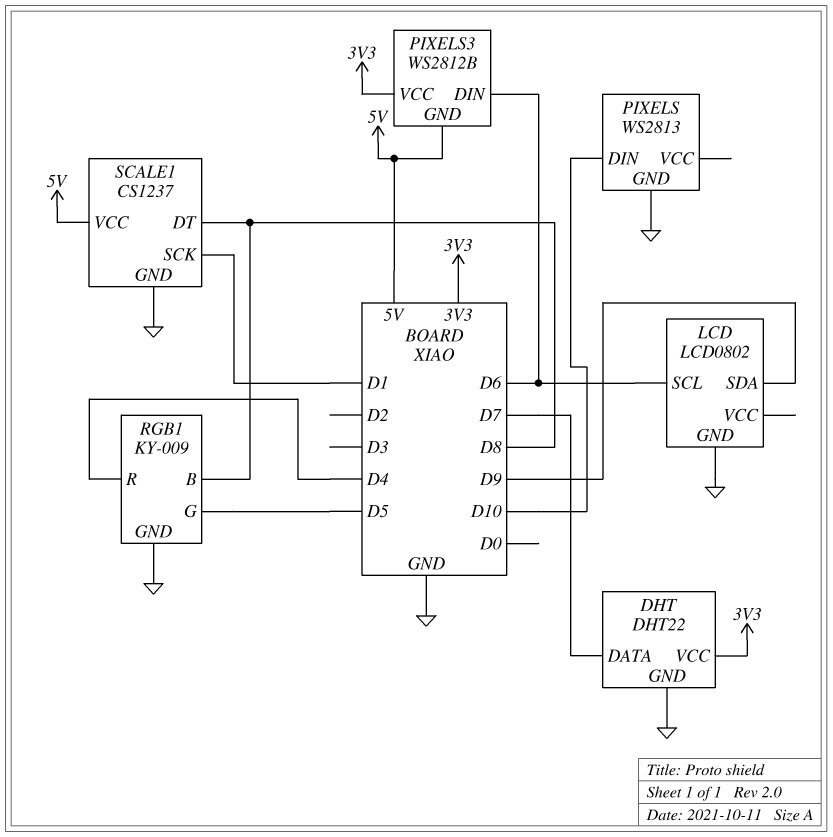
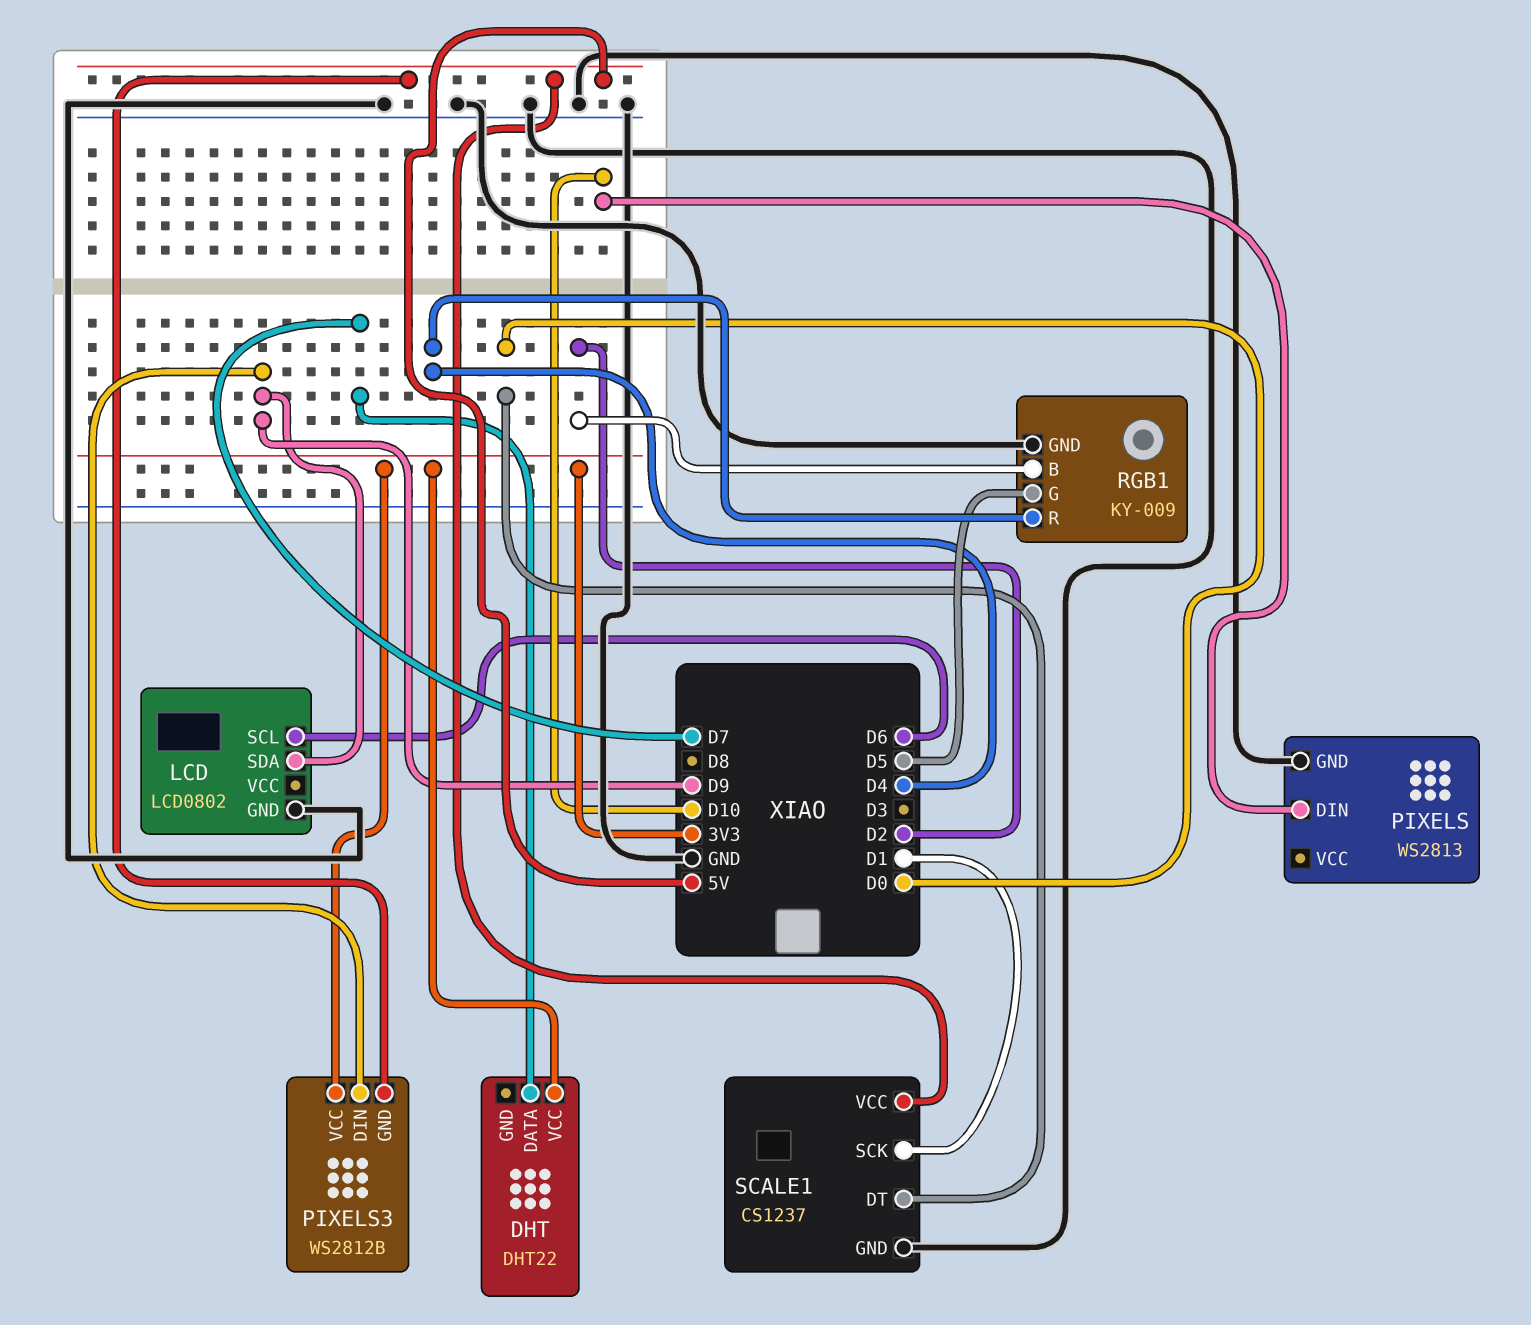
DHT pin GND: GND -> none
PIXELS3 pin DIN: D6 -> D9
RGB1 pin B: D8 -> D2
SCALE1 pin DT: D8 -> D0

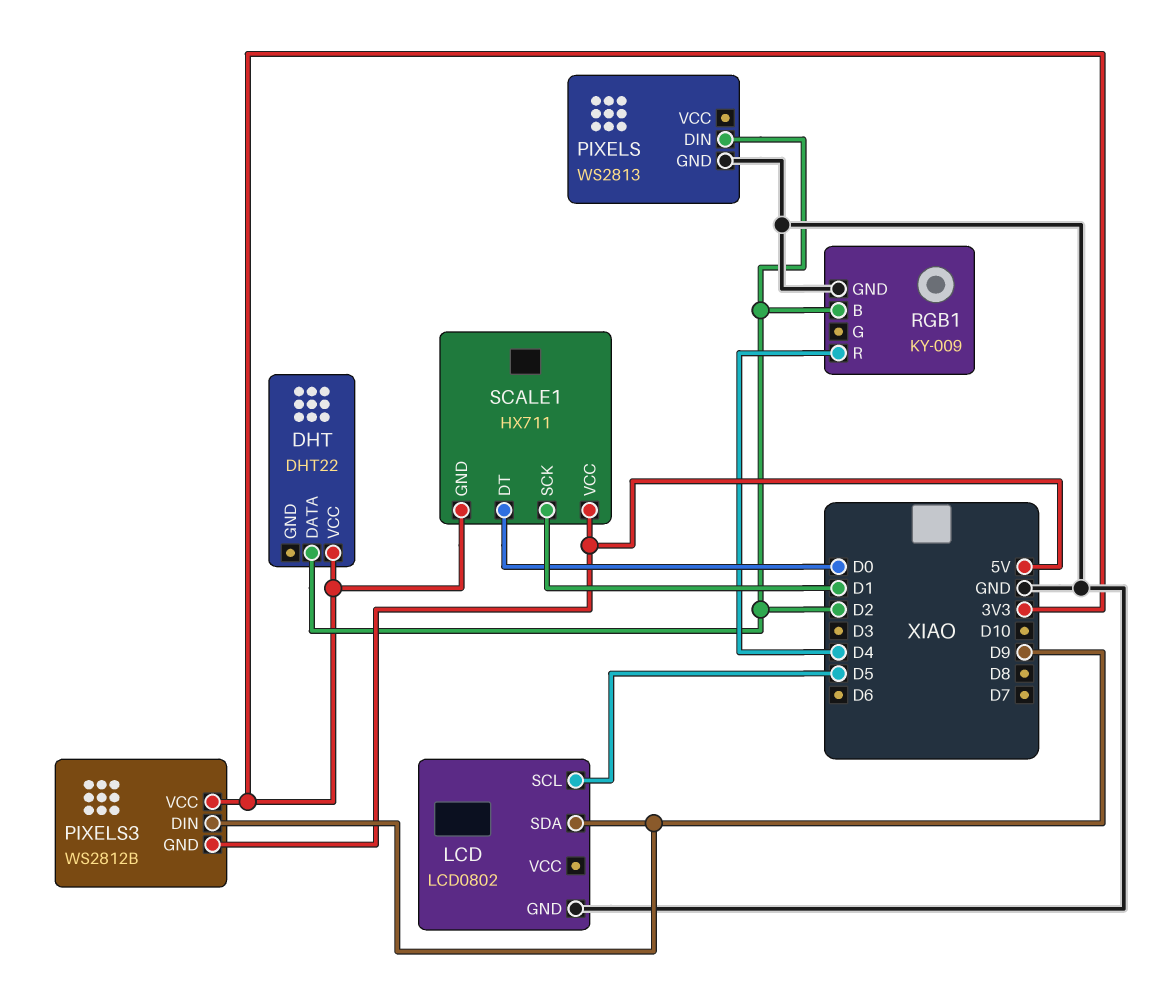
DHT pin DATA: D7 -> D2
LCD pin SCL: D6 -> D5
PIXELS pin DIN: D10 -> D2
RGB1 pin G: D5 -> none
SCALE1: CS1237 -> HX711
SCALE1 pin GND: GND -> 3V3

